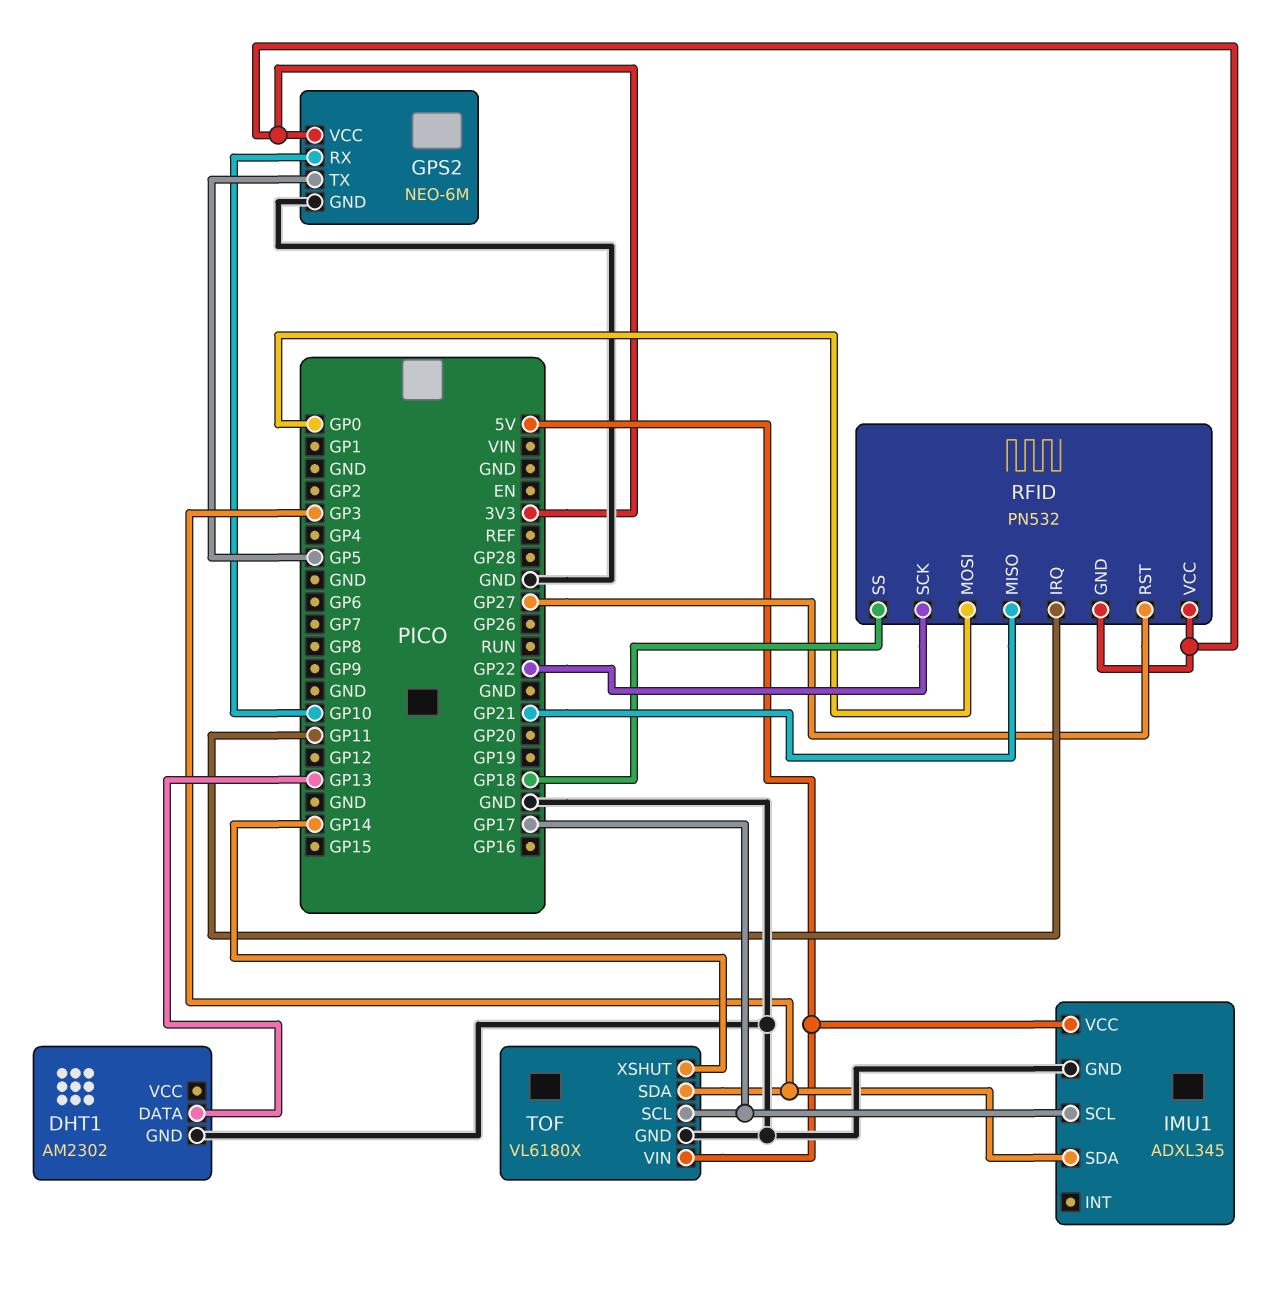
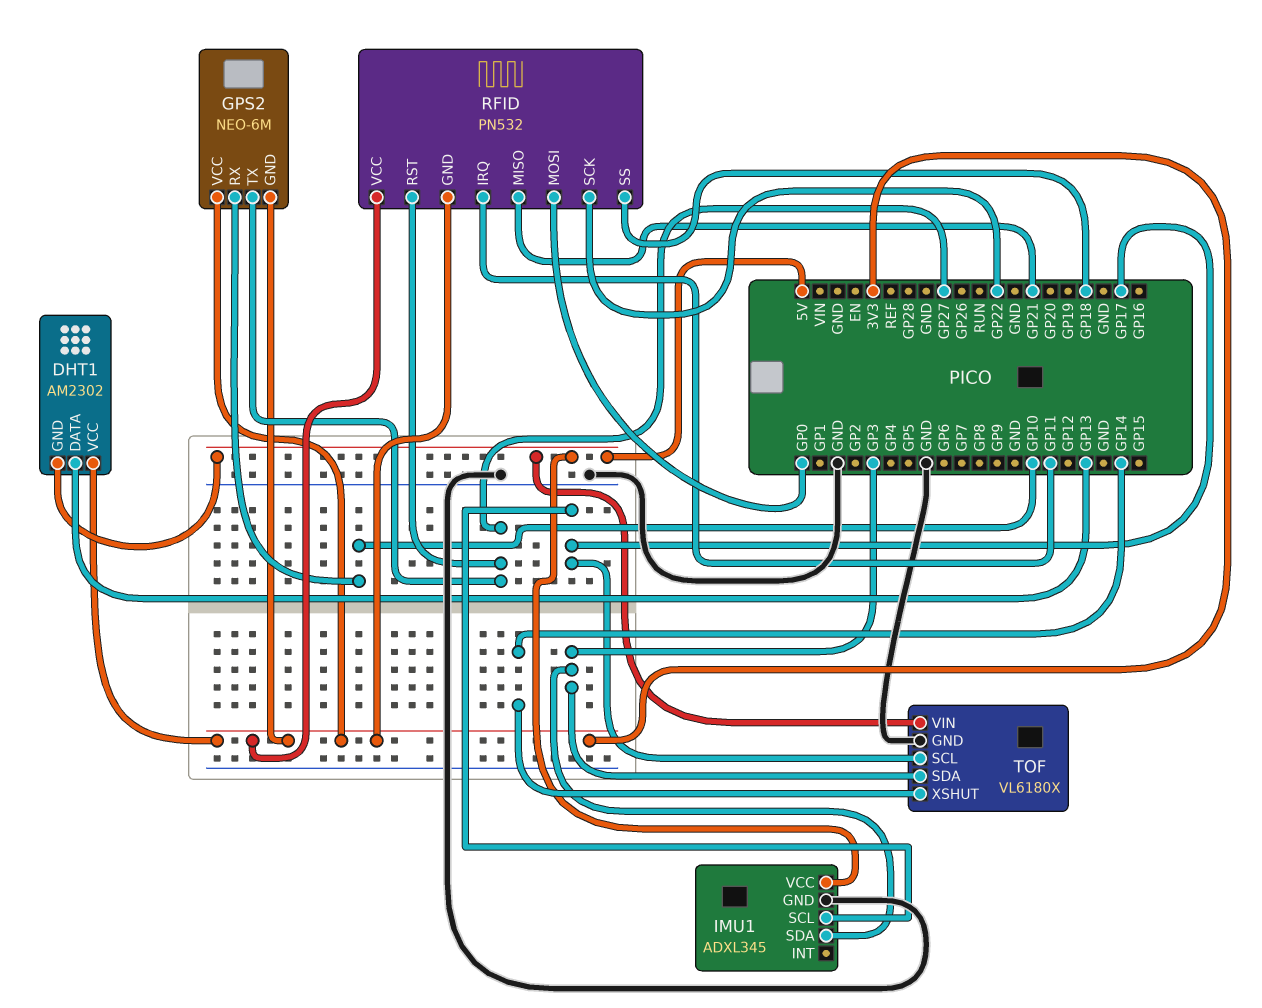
DHT1 pin GND: GND -> 5V
DHT1 pin VCC: none -> 3V3
GPS2 pin GND: GND -> 3V3
GPS2 pin TX: GP5 -> GP27

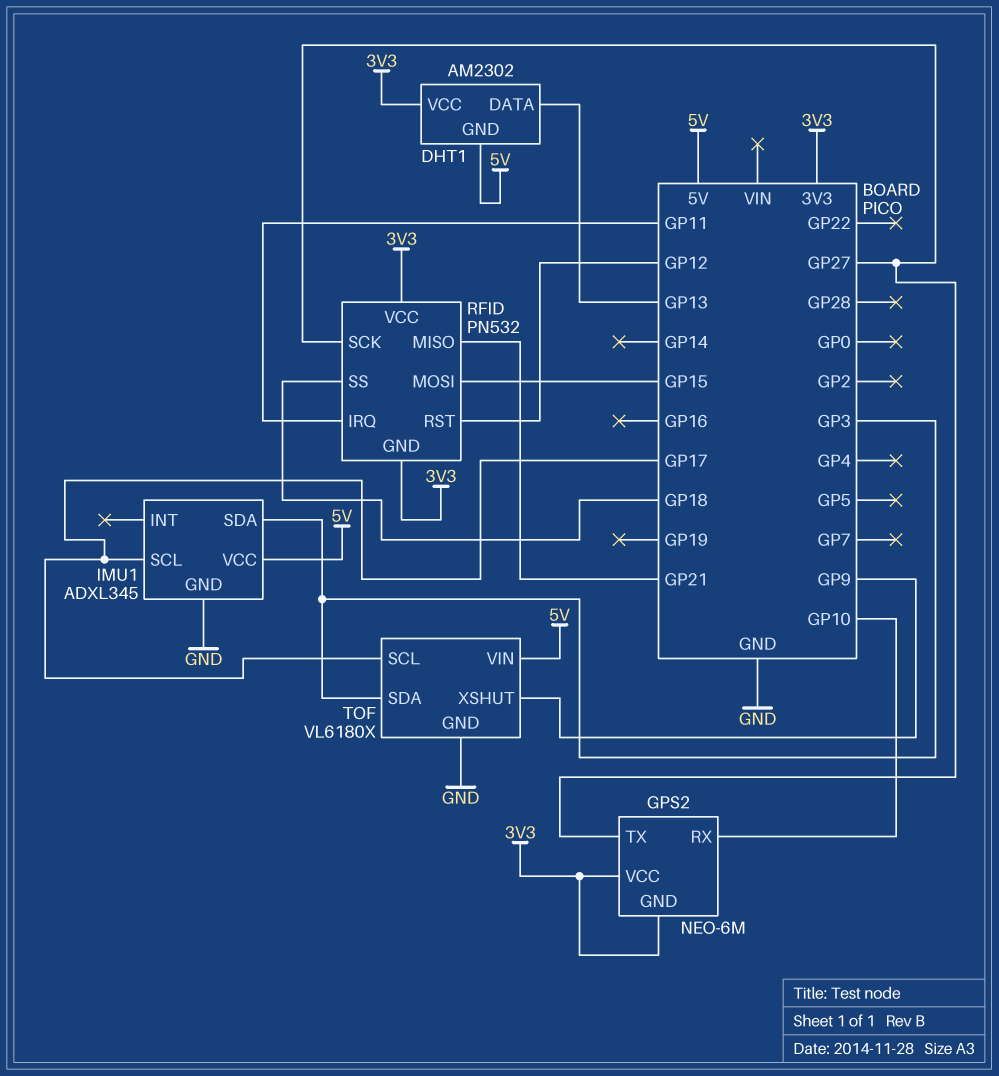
RFID pin MOSI: GP0 -> GP15
RFID pin RST: GP27 -> GP12
RFID pin SCK: GP22 -> GP27
TOF pin XSHUT: GP14 -> GP9

